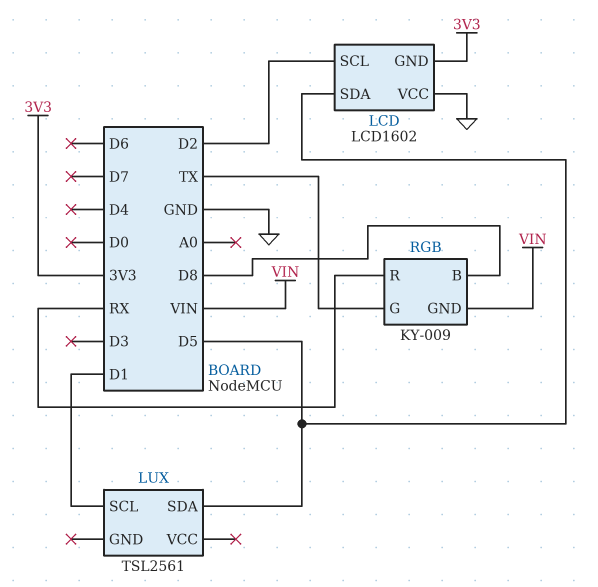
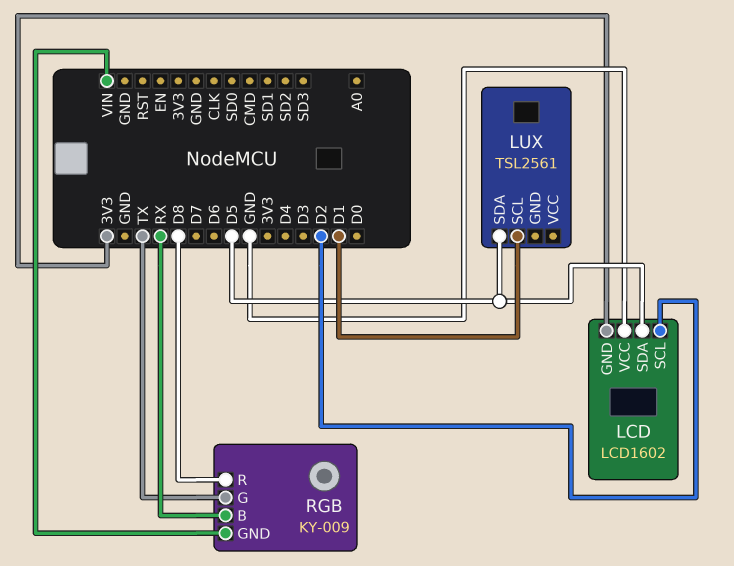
RGB pin B: D8 -> RX
RGB pin R: RX -> D8

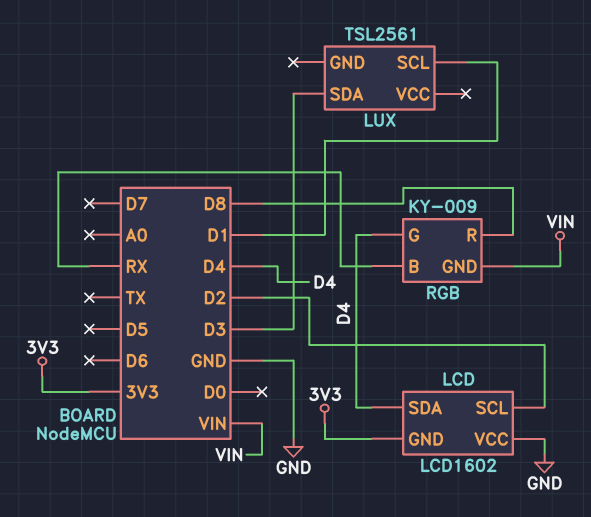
LCD pin SDA: D5 -> D4
LUX pin SDA: D5 -> D3
RGB pin G: TX -> D4

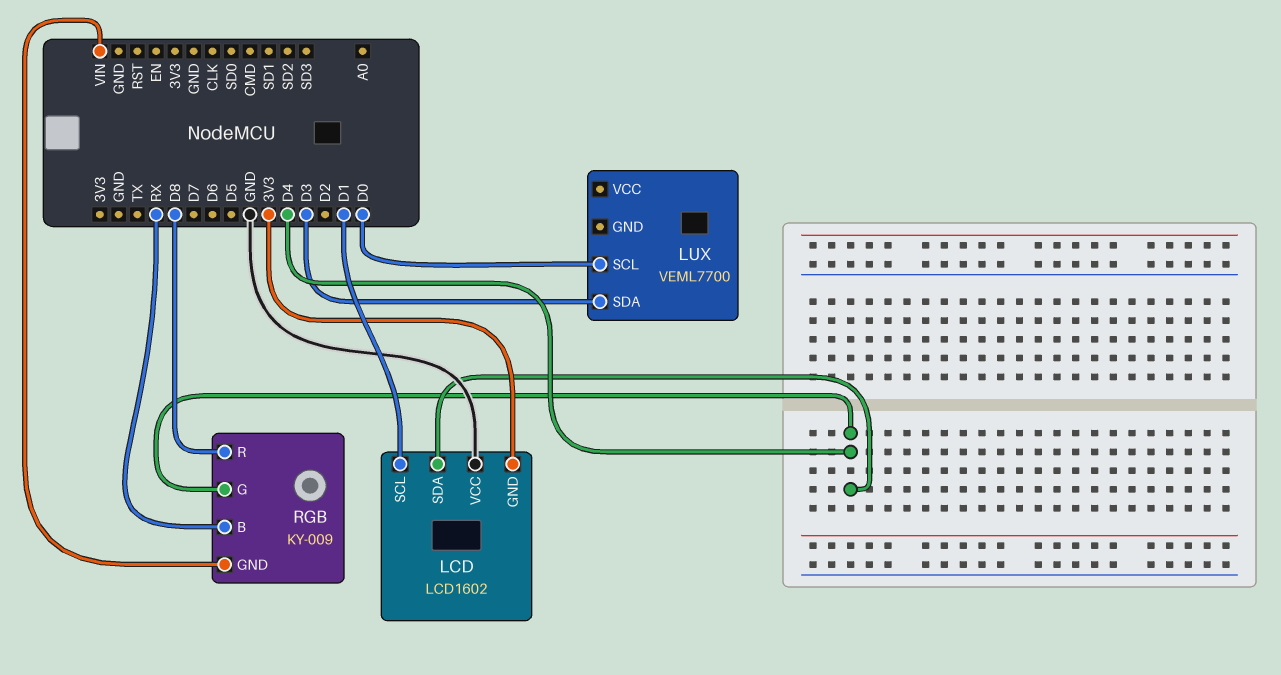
LCD pin SCL: D2 -> D1
LUX: TSL2561 -> VEML7700
LUX pin SCL: D1 -> D0

